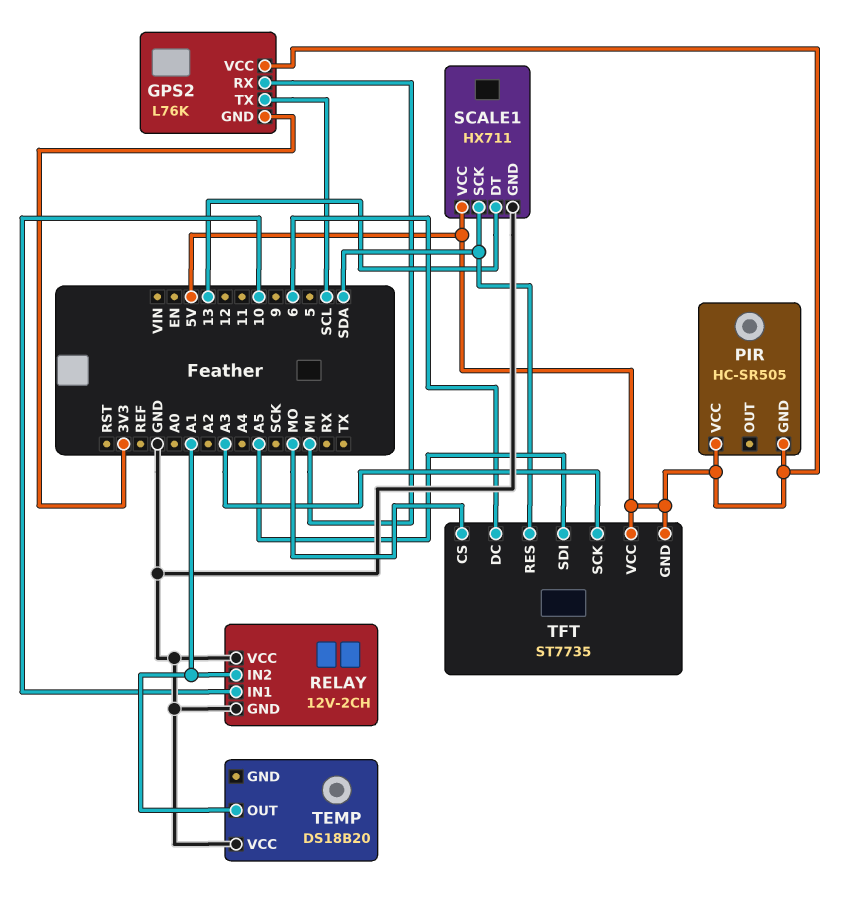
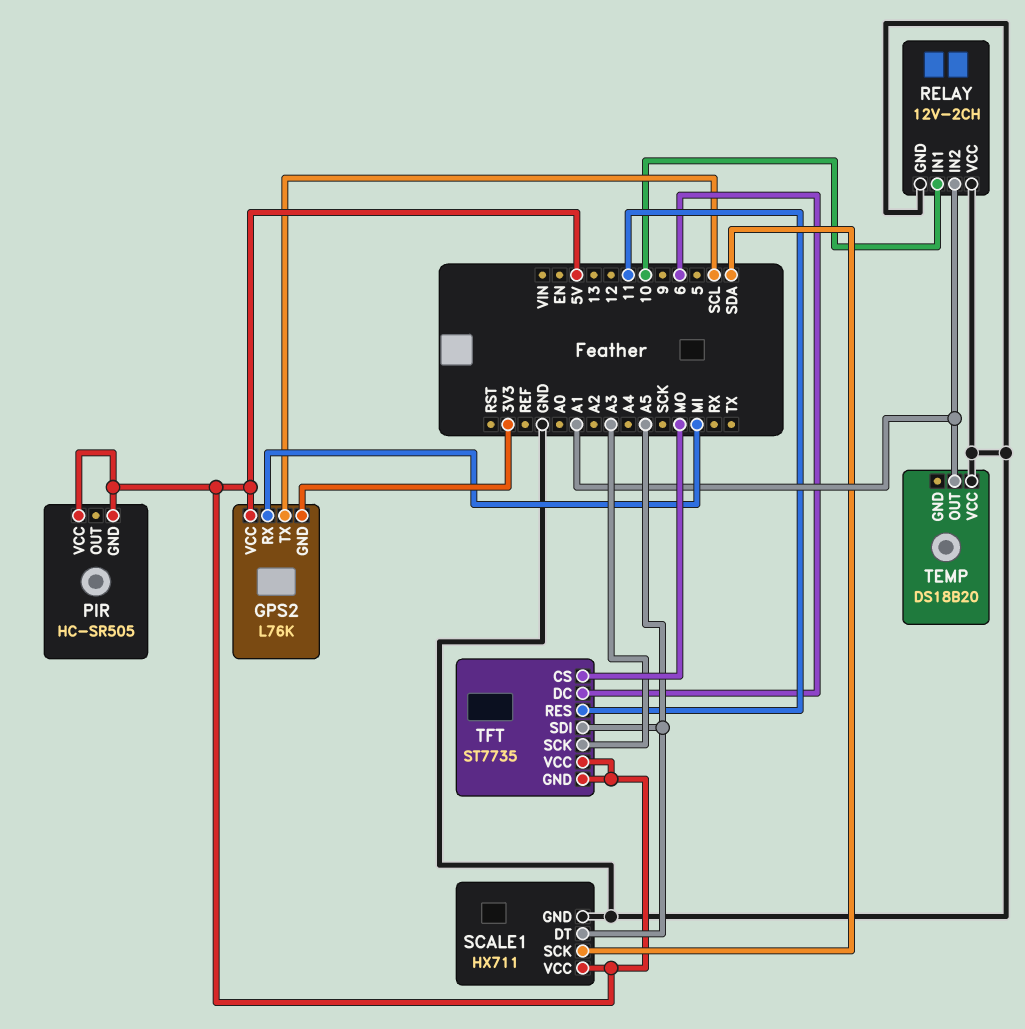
SCALE1 pin DT: 13 -> A5
TFT pin RES: SDA -> 11

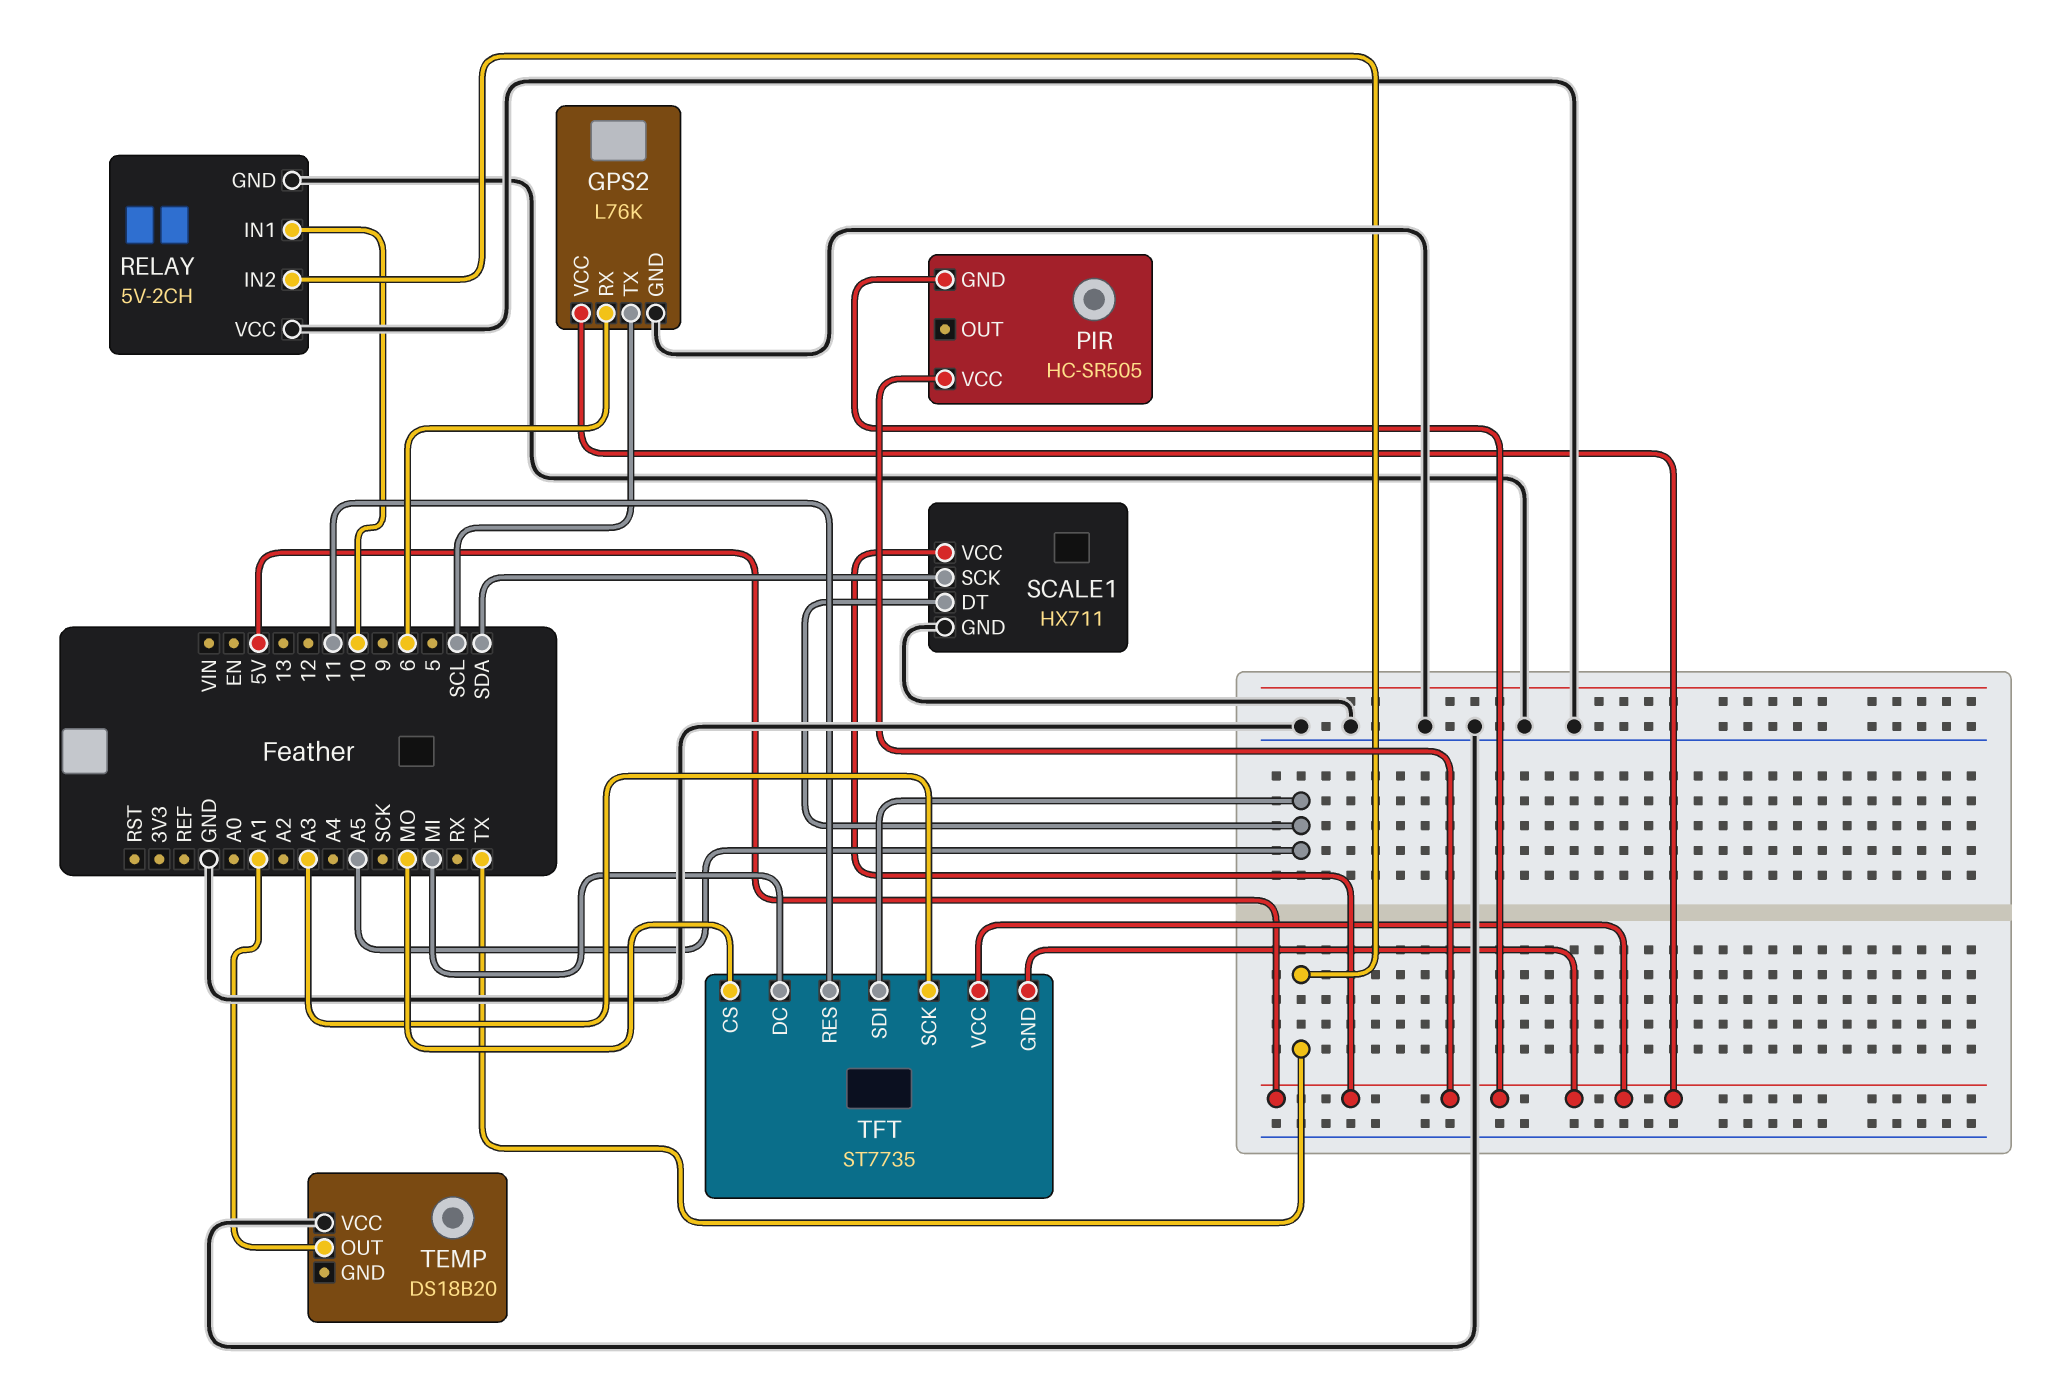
GPS2 pin GND: 3V3 -> GND
GPS2 pin RX: MI -> 6
RELAY: 12V-2CH -> 5V-2CH
RELAY pin IN2: A1 -> TX
TFT pin DC: 6 -> MI

